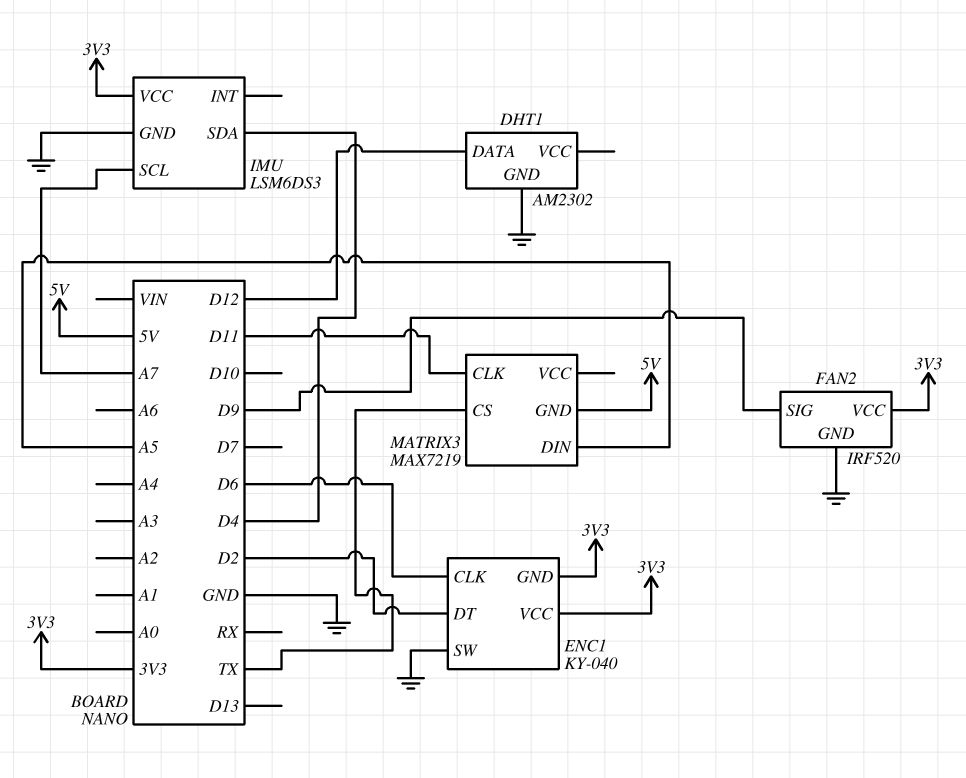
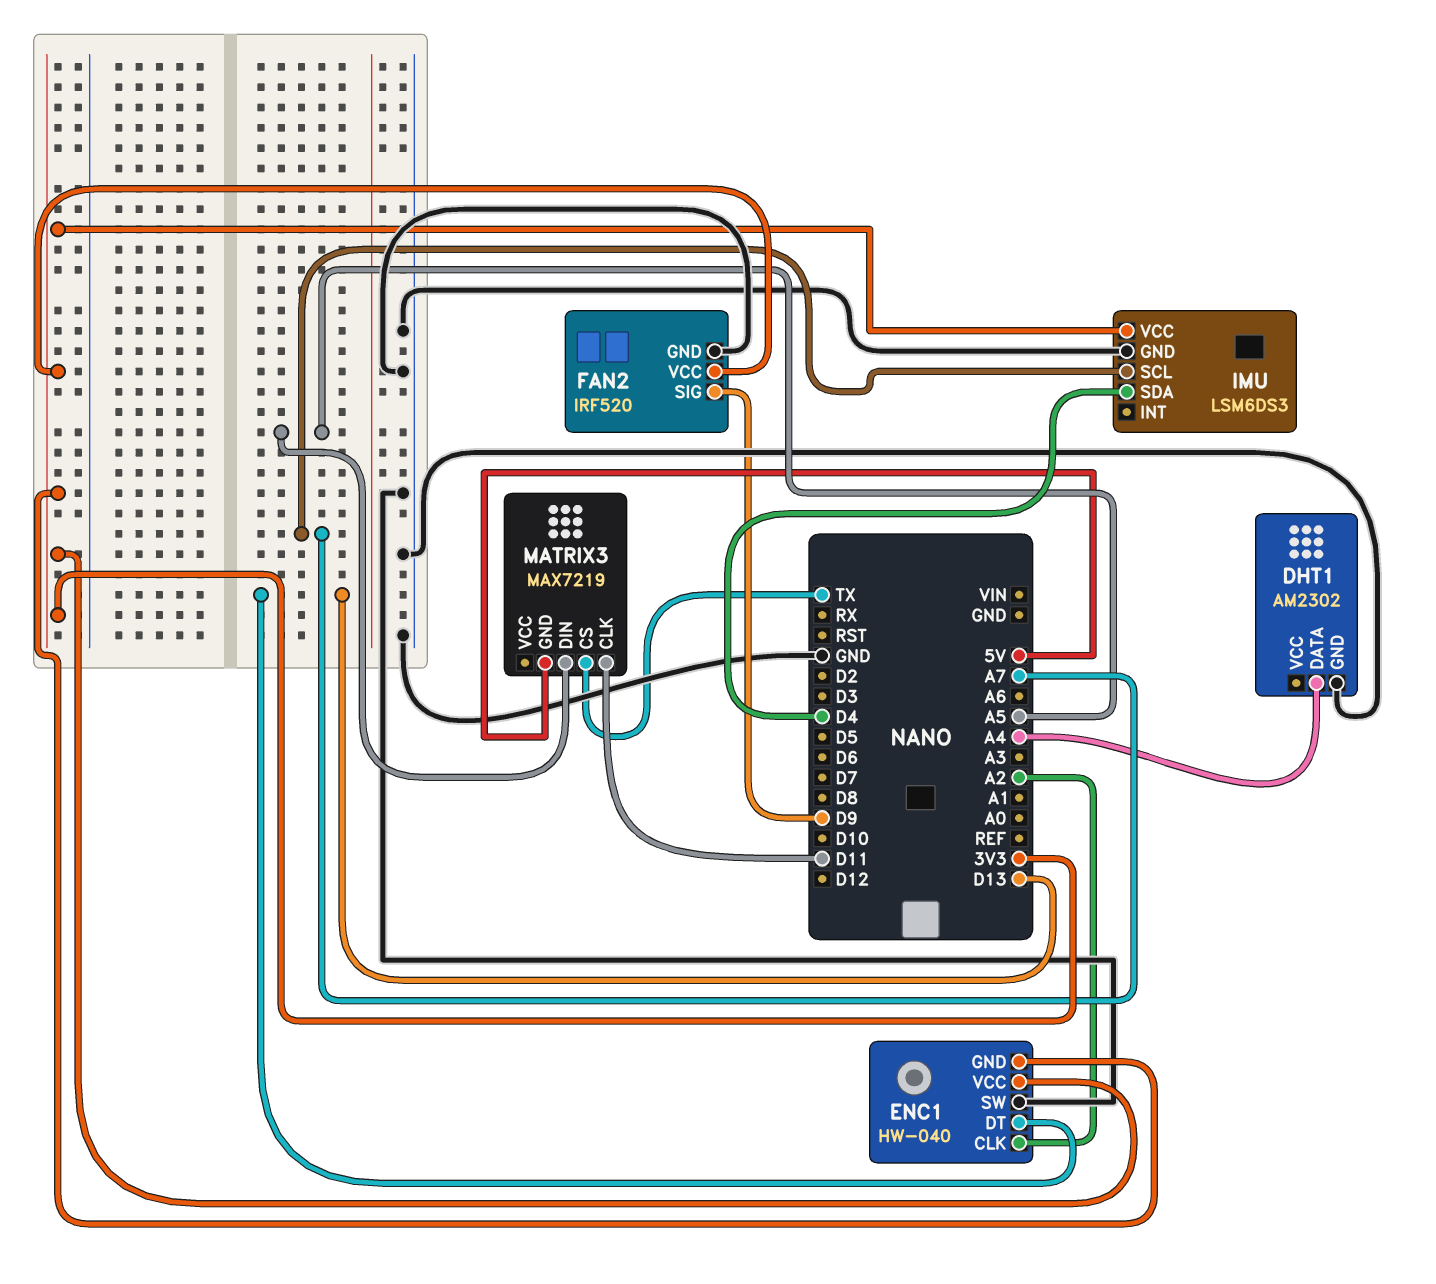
DHT1 pin DATA: D12 -> A4
ENC1: KY-040 -> HW-040
ENC1 pin CLK: D6 -> A2
ENC1 pin DT: D2 -> D13

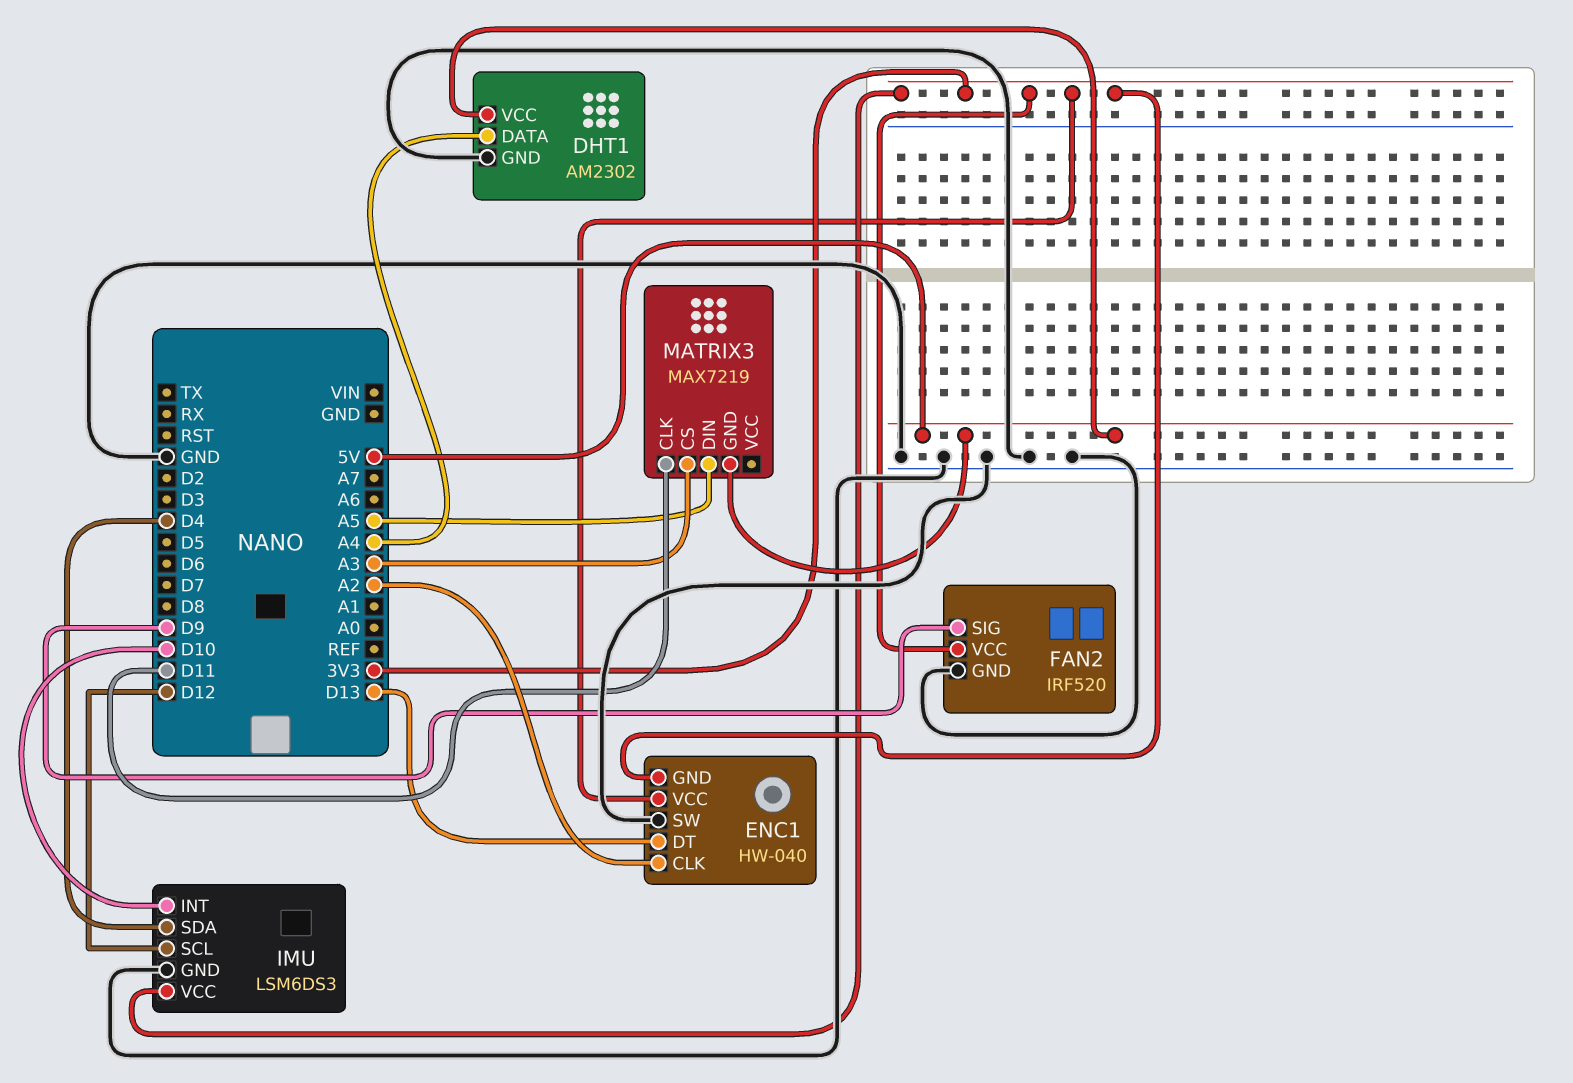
DHT1 pin VCC: none -> 5V
IMU pin INT: none -> D10
IMU pin SCL: A7 -> D12
MATRIX3 pin CS: TX -> A3

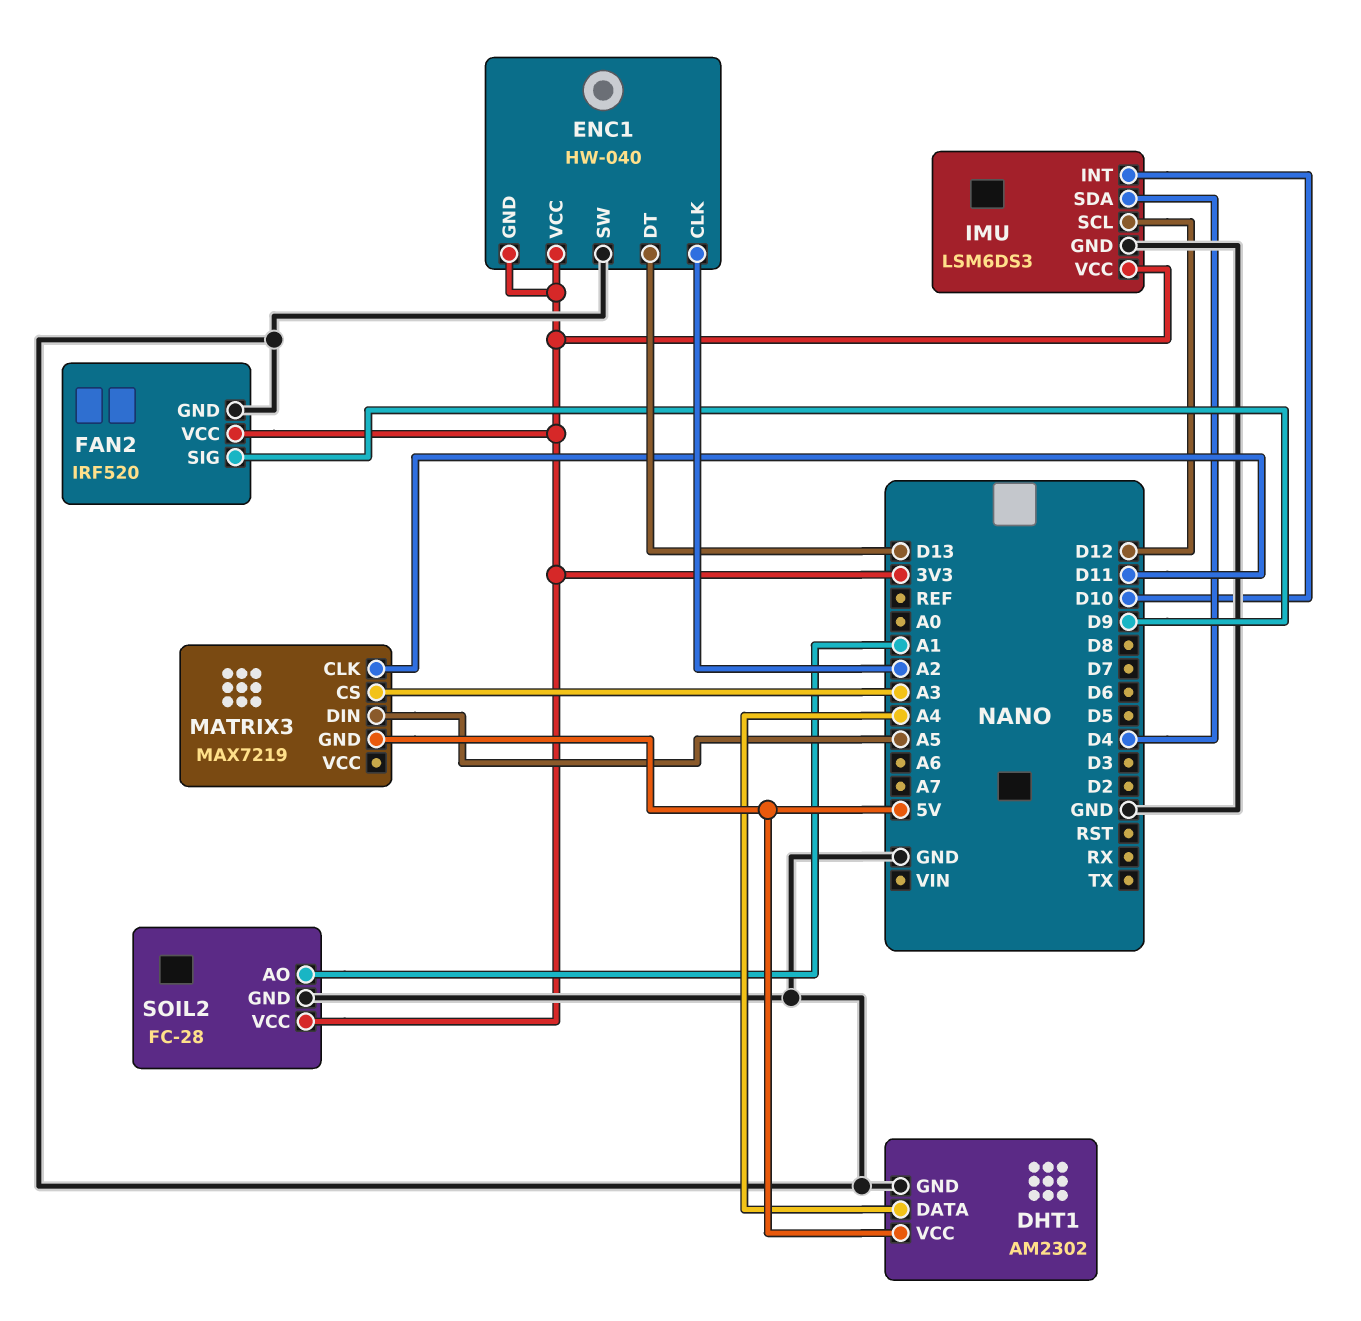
SOIL2: none -> FC-28
SOIL2 pin AO: none -> A1
SOIL2 pin GND: none -> GND
SOIL2 pin VCC: none -> 3V3

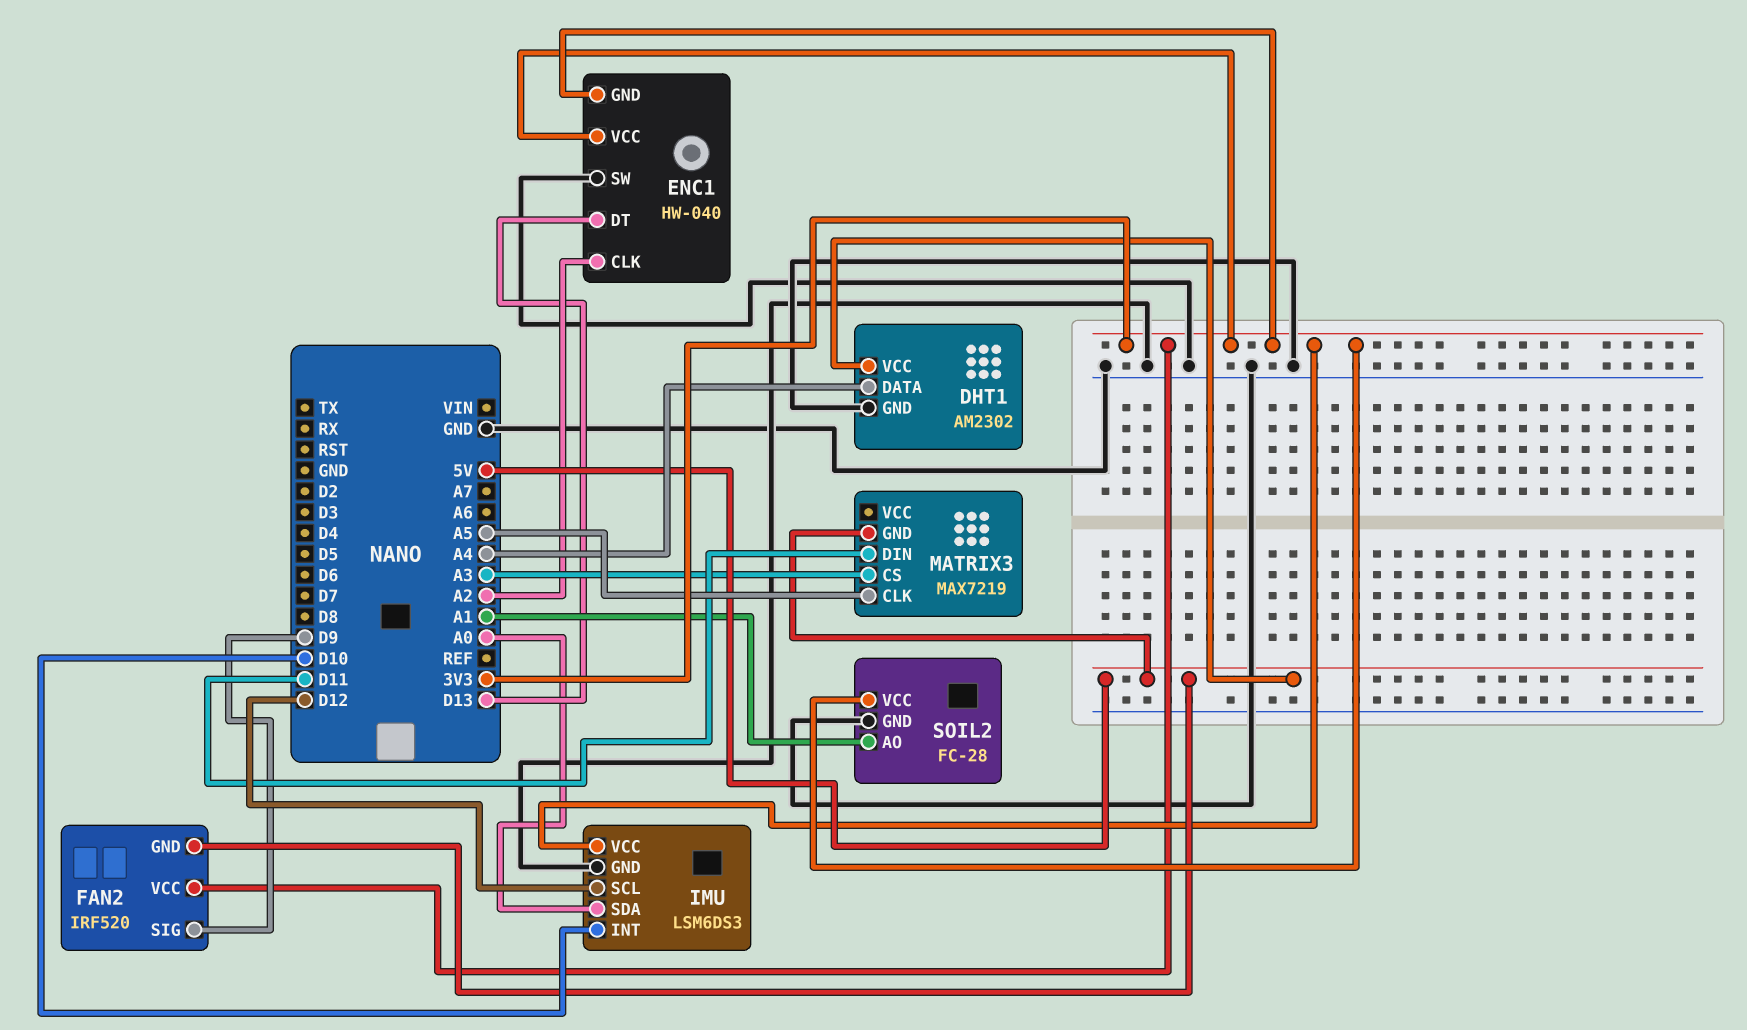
FAN2 pin GND: GND -> 5V
IMU pin SDA: D4 -> A0
MATRIX3 pin CLK: D11 -> A5
MATRIX3 pin DIN: A5 -> D11

